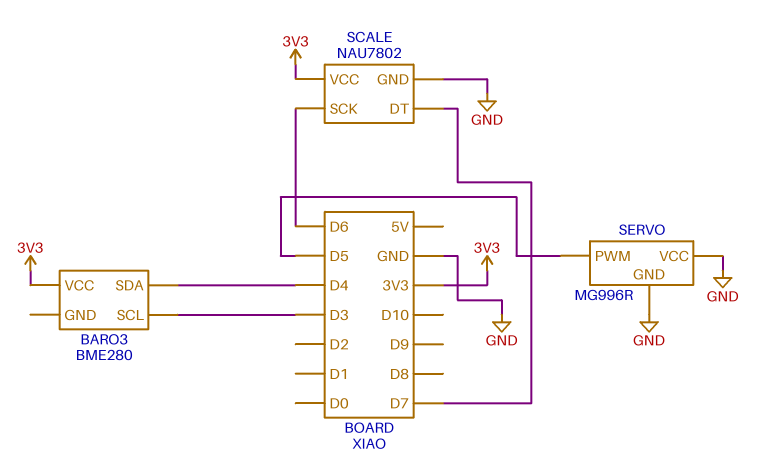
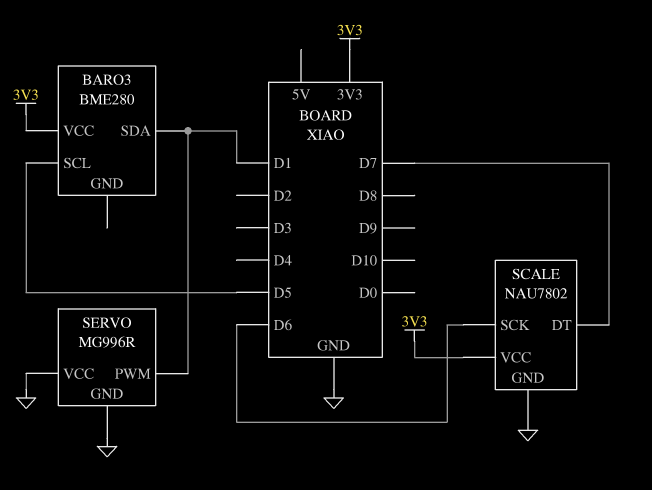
BARO3 pin SCL: D3 -> D5
BARO3 pin SDA: D4 -> D1
SERVO pin PWM: D5 -> D1

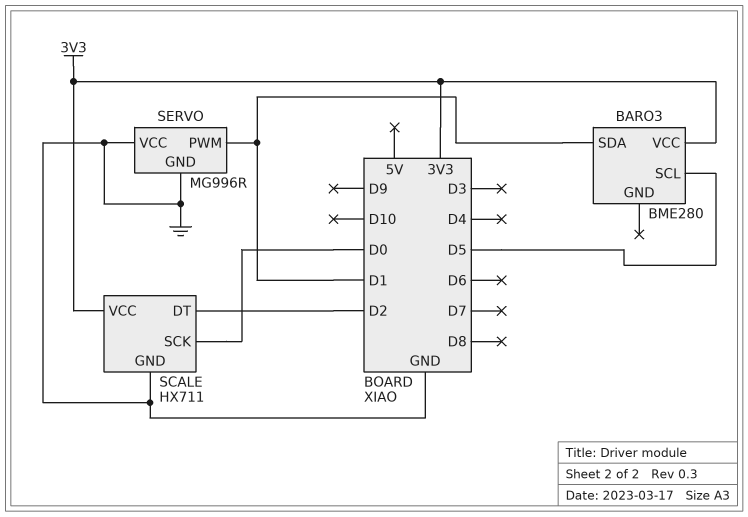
SCALE: NAU7802 -> HX711
SCALE pin DT: D7 -> D2
SCALE pin SCK: D6 -> D0

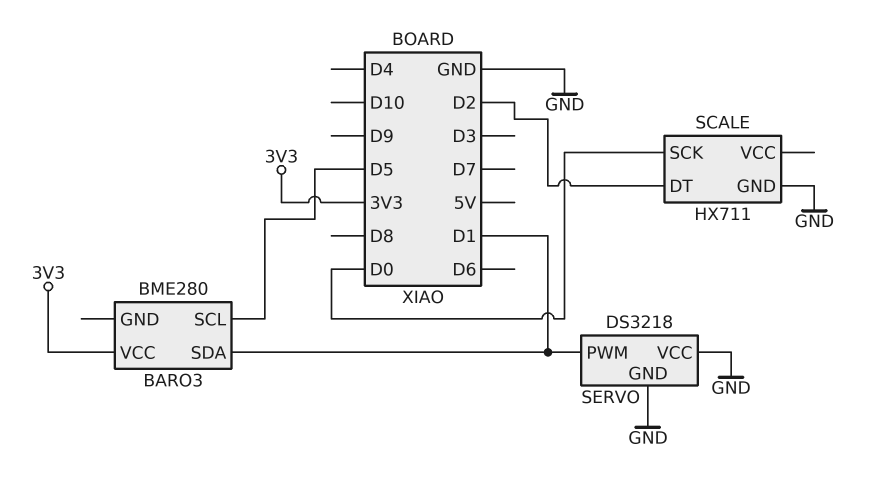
SCALE pin VCC: 3V3 -> none
SERVO: MG996R -> DS3218

